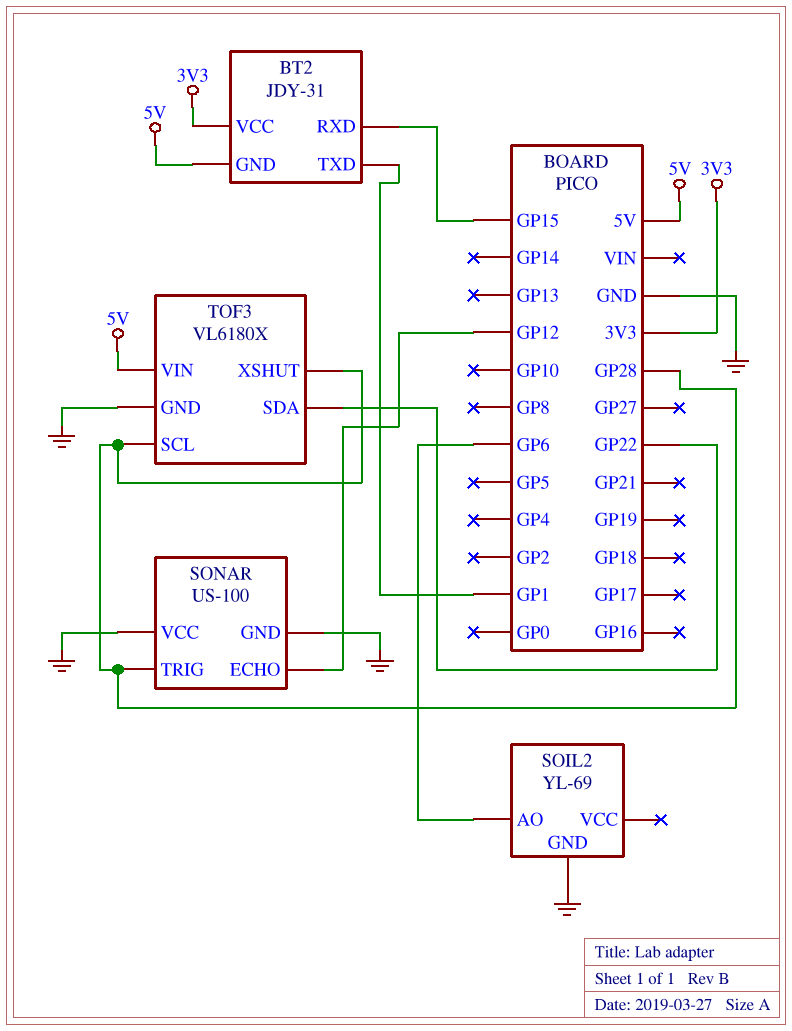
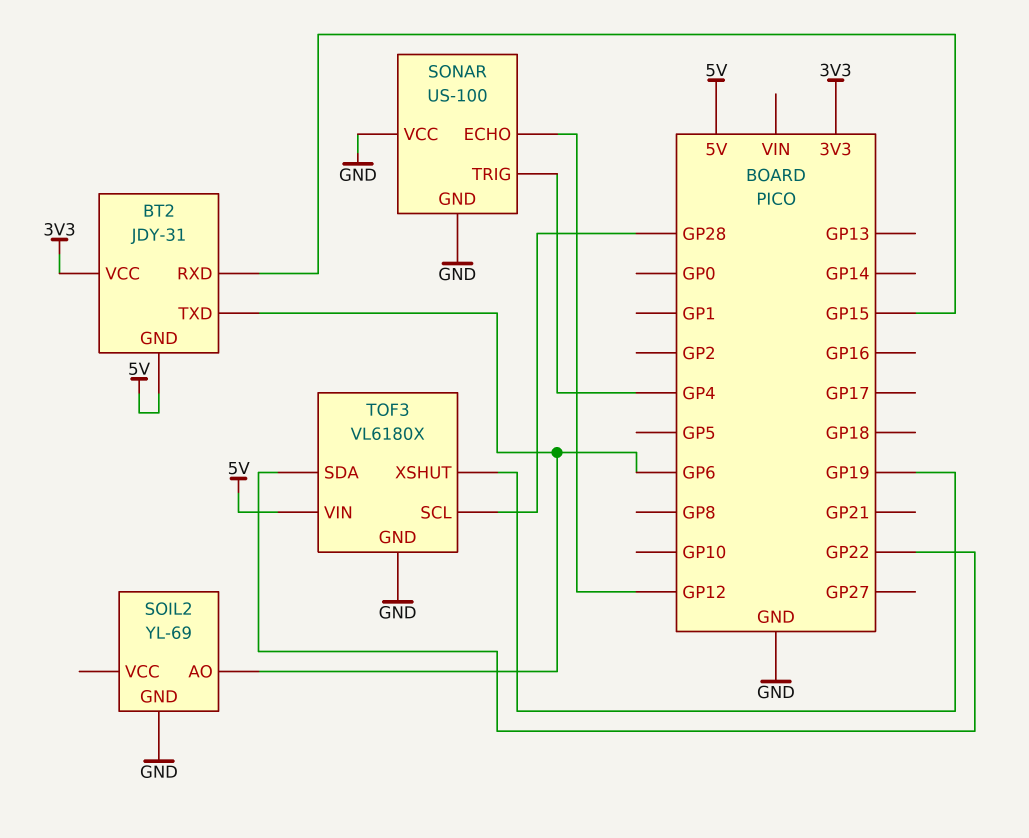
BT2 pin TXD: GP1 -> GP6
SONAR pin TRIG: GP28 -> GP4
TOF3 pin XSHUT: GP28 -> GP19

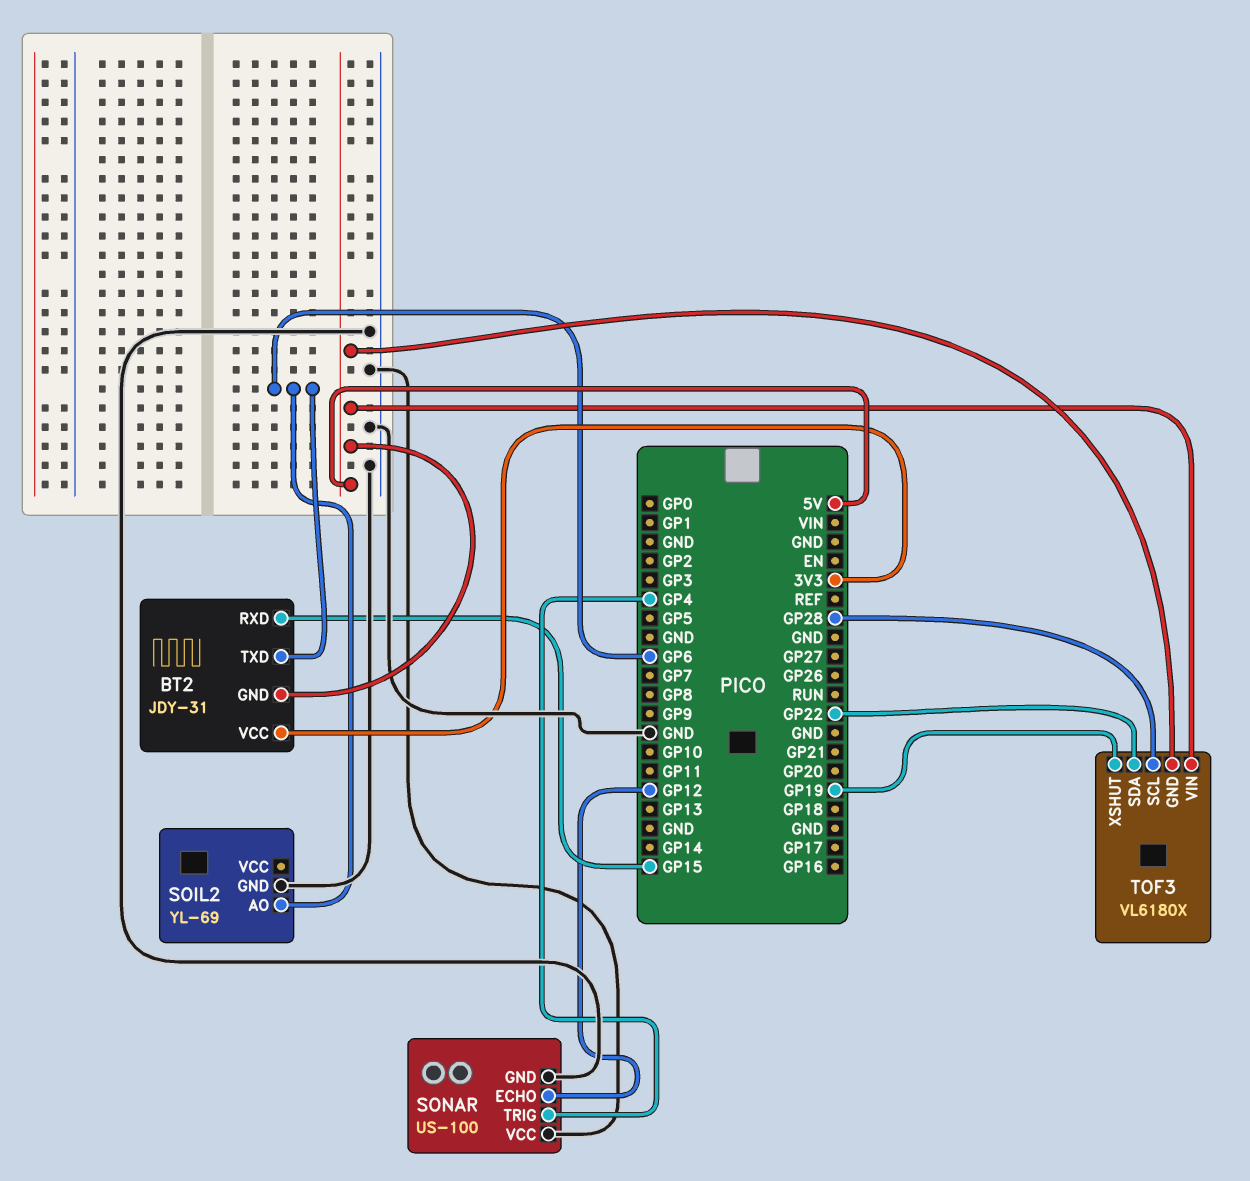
TOF3 pin GND: GND -> 5V

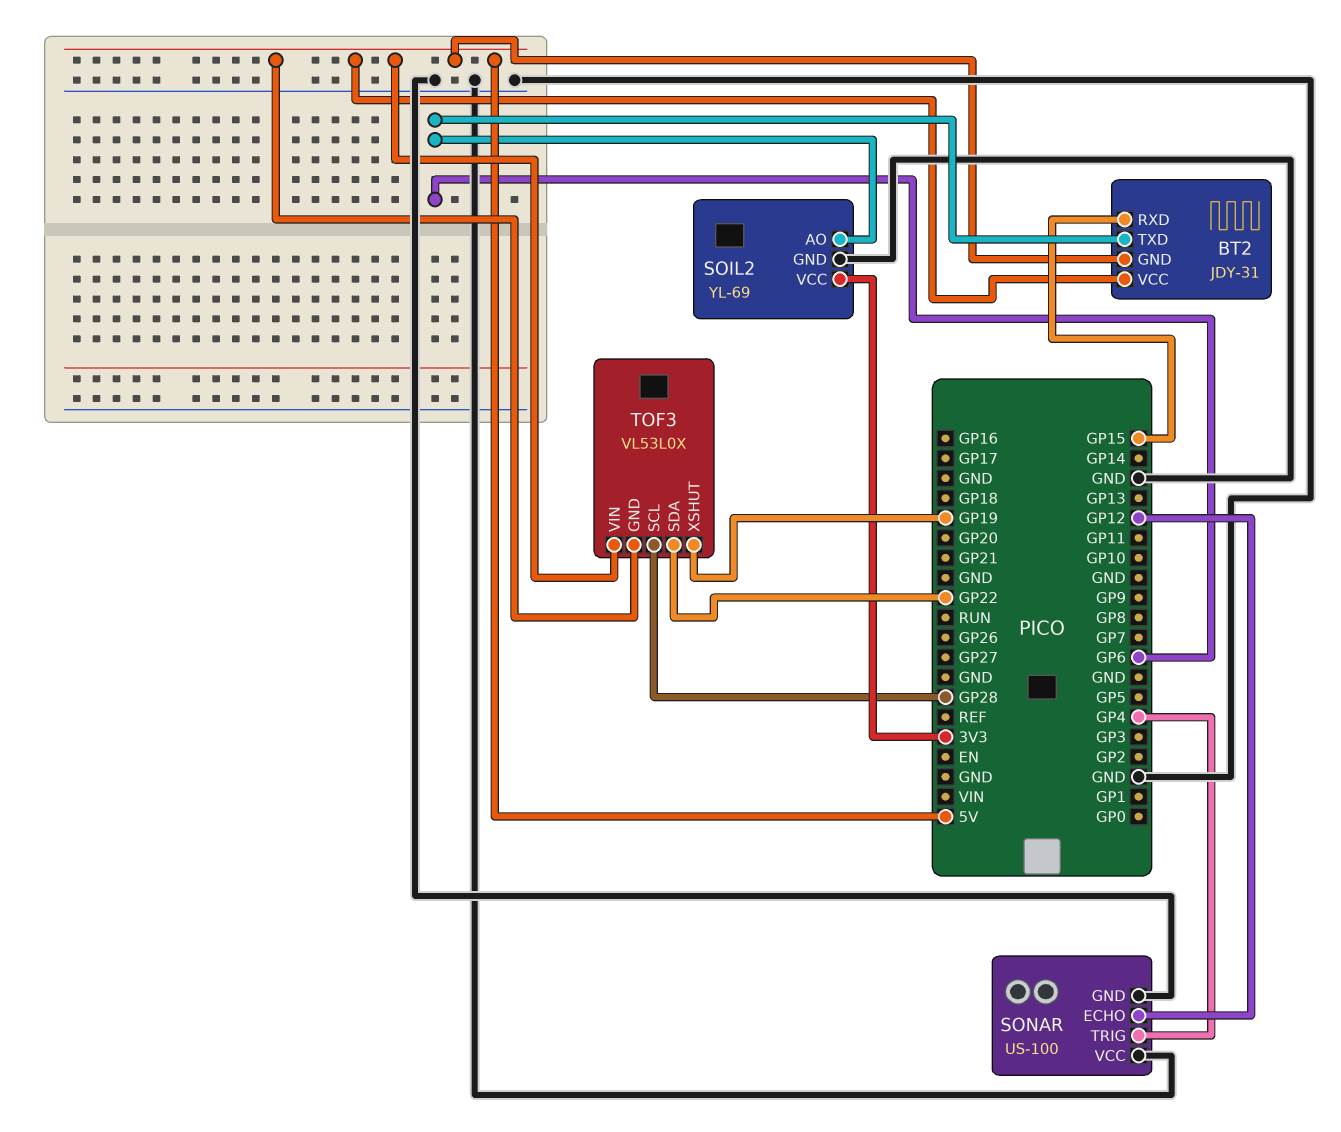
BT2 pin VCC: 3V3 -> 5V
SOIL2 pin VCC: none -> 3V3
TOF3: VL6180X -> VL53L0X

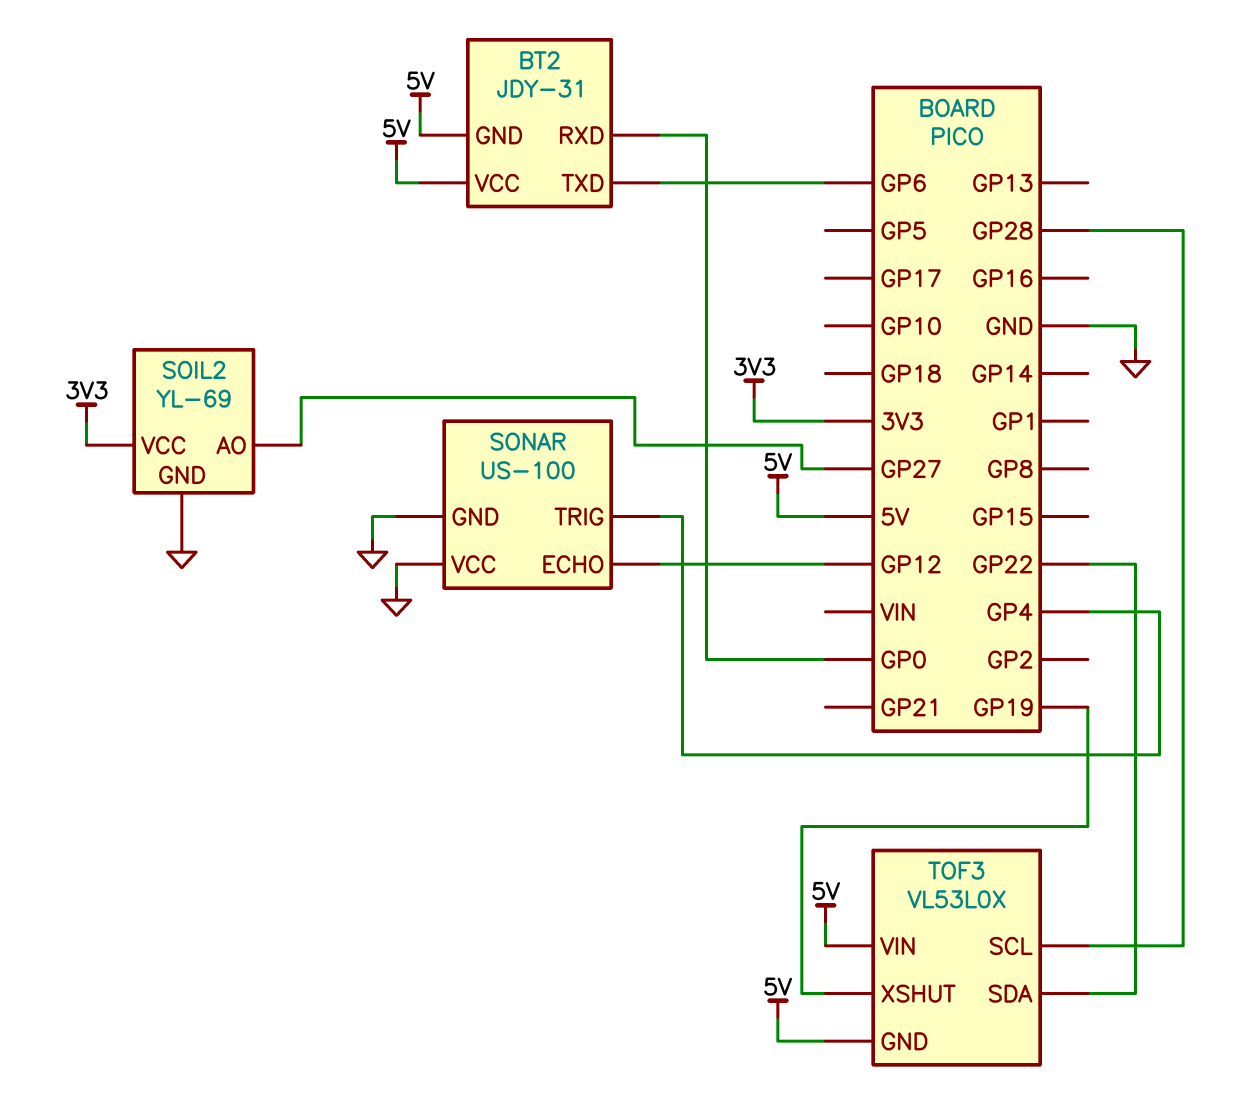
BT2 pin RXD: GP15 -> GP0
SOIL2 pin AO: GP6 -> GP27

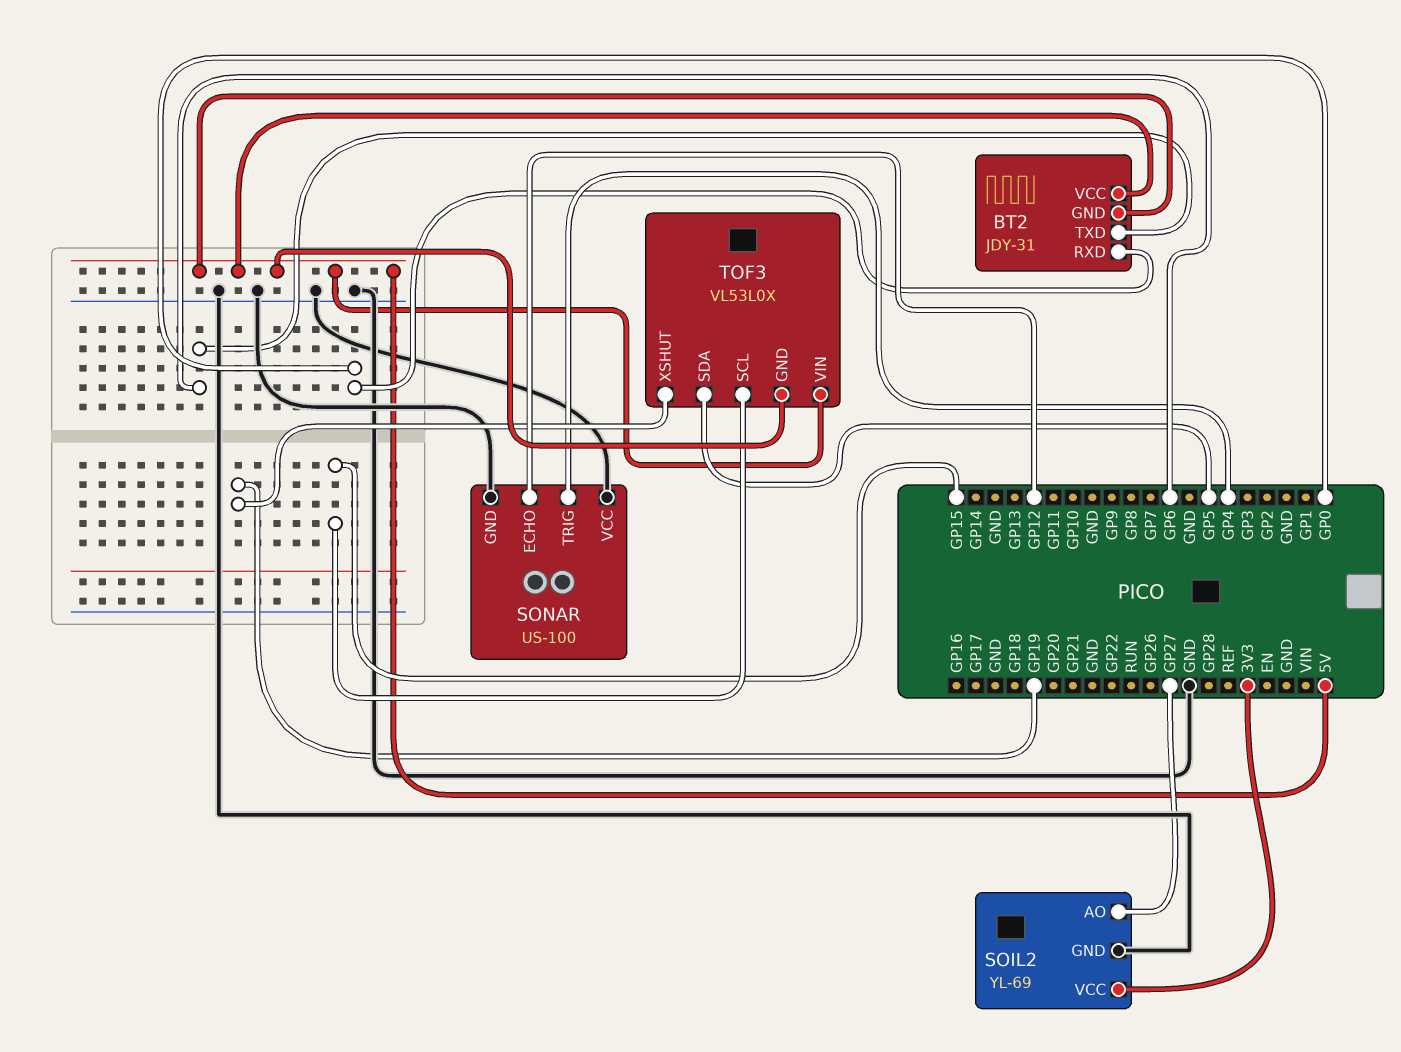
TOF3 pin SCL: GP28 -> GP15
TOF3 pin SDA: GP22 -> GP5

